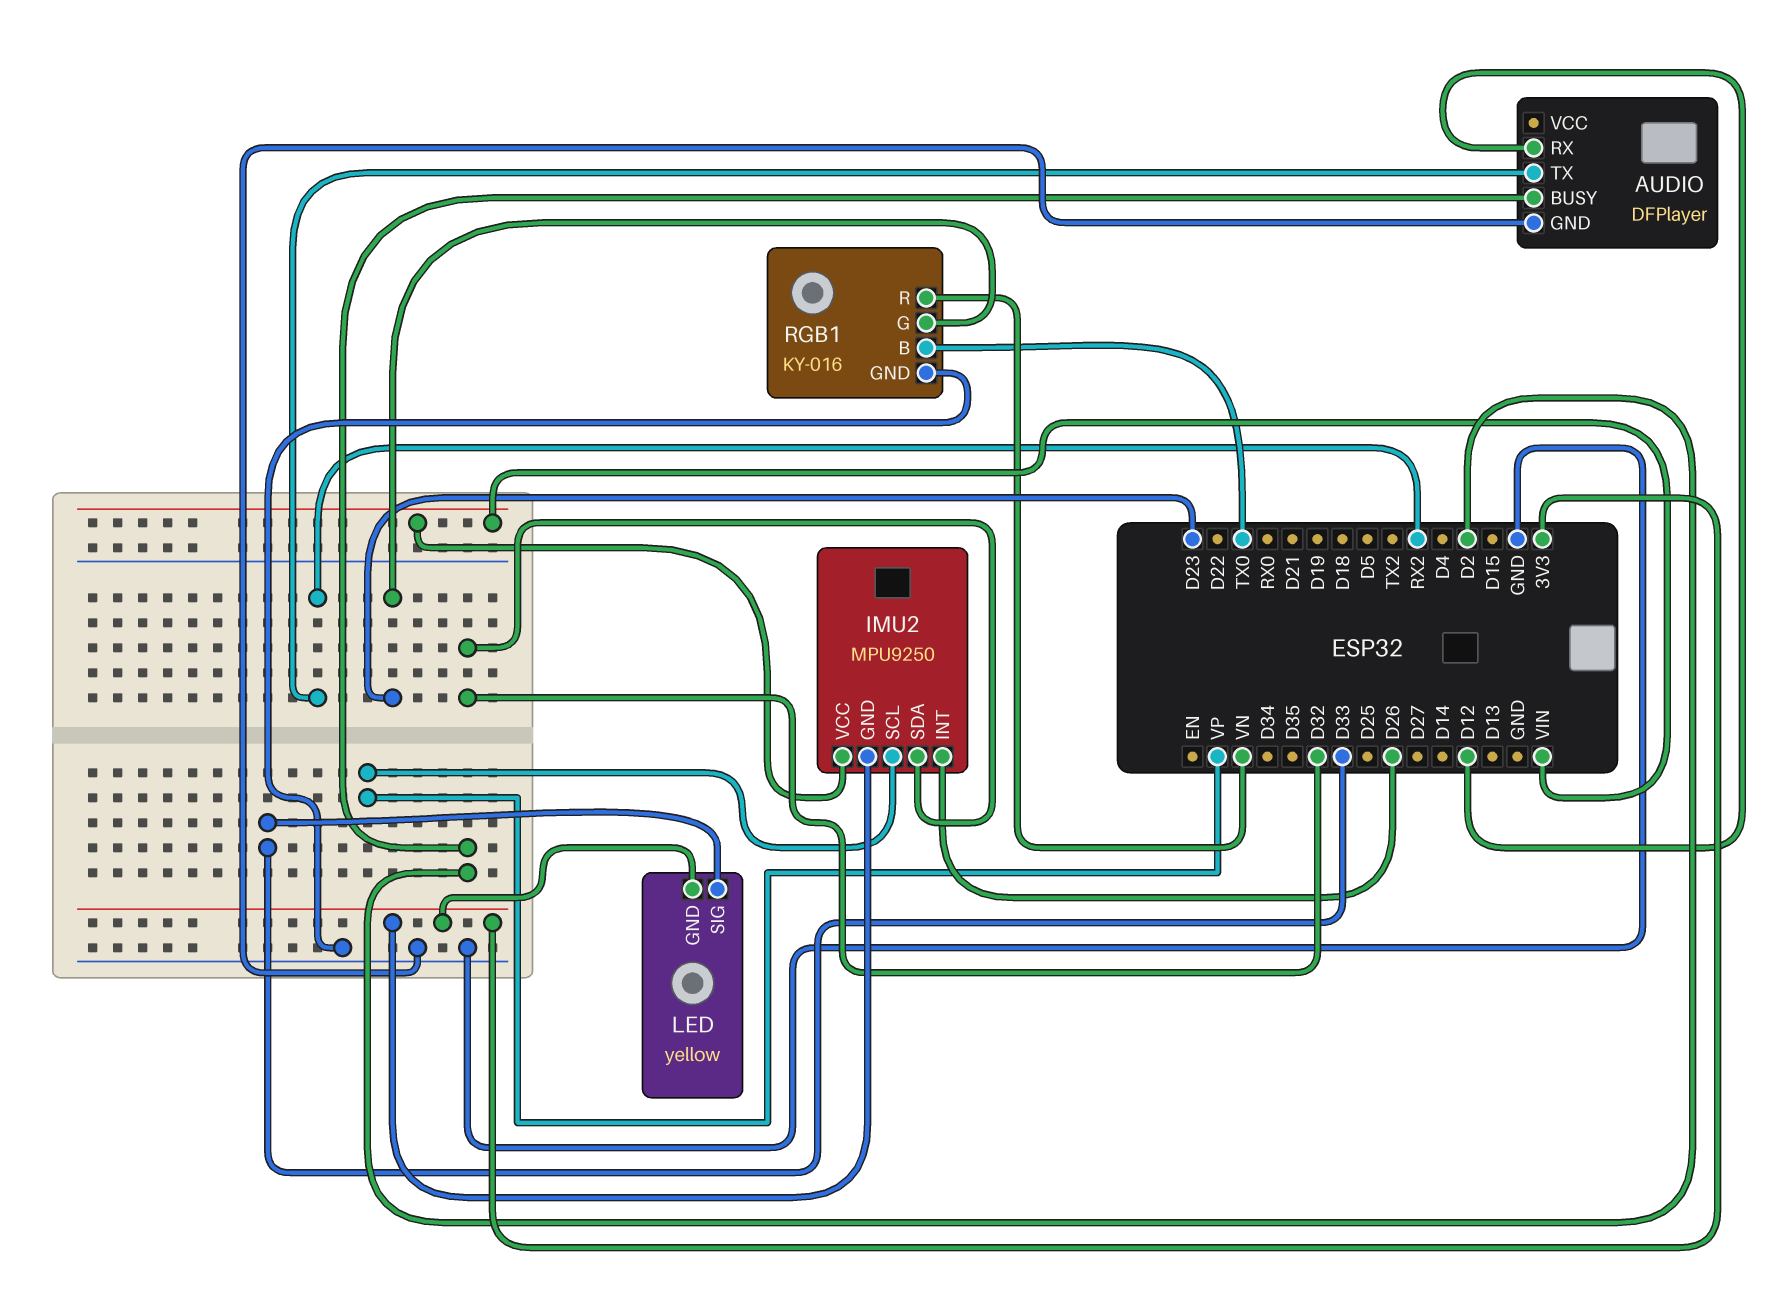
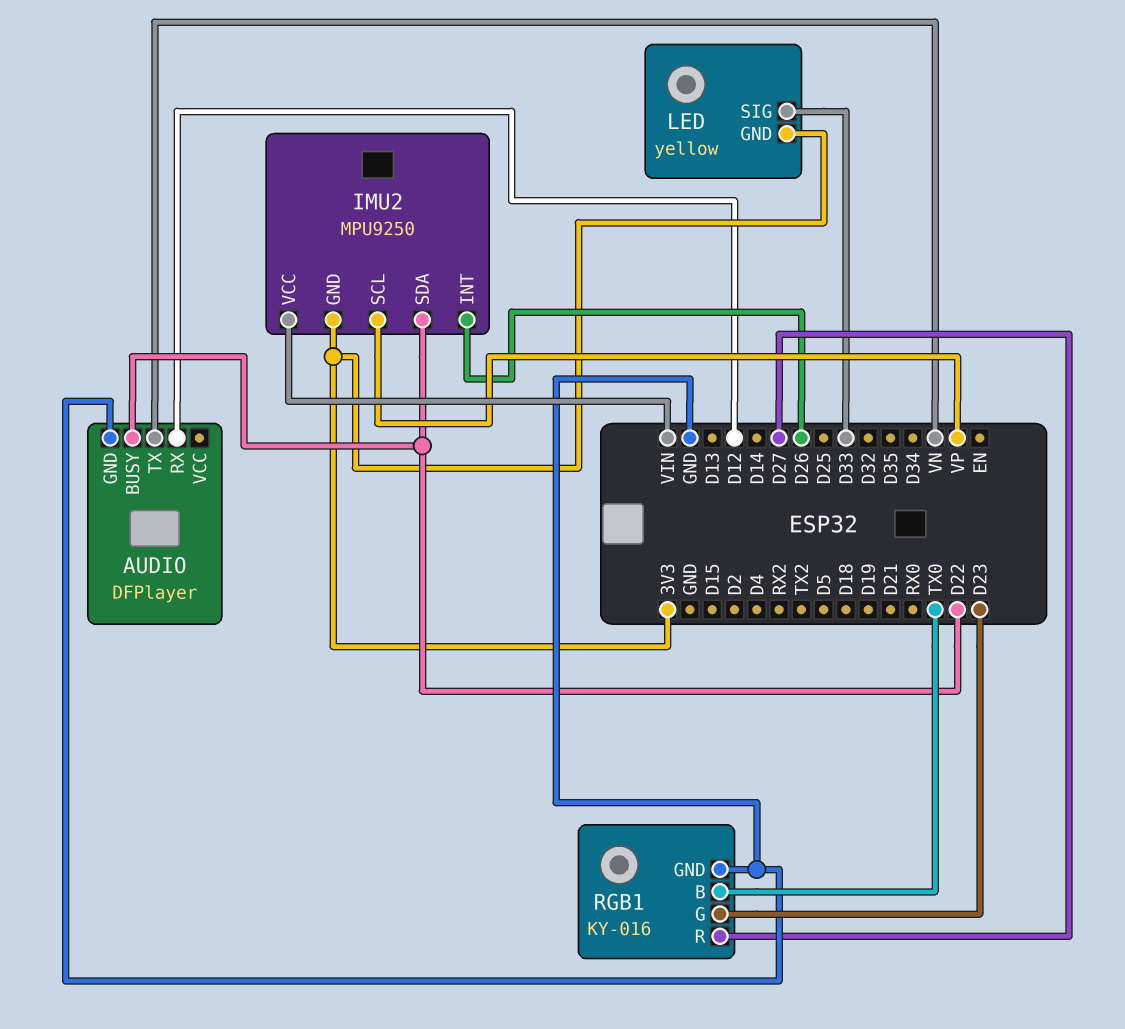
AUDIO pin BUSY: D2 -> D22
AUDIO pin TX: RX2 -> VN
IMU2 pin SDA: D32 -> D22
RGB1 pin R: VN -> D27

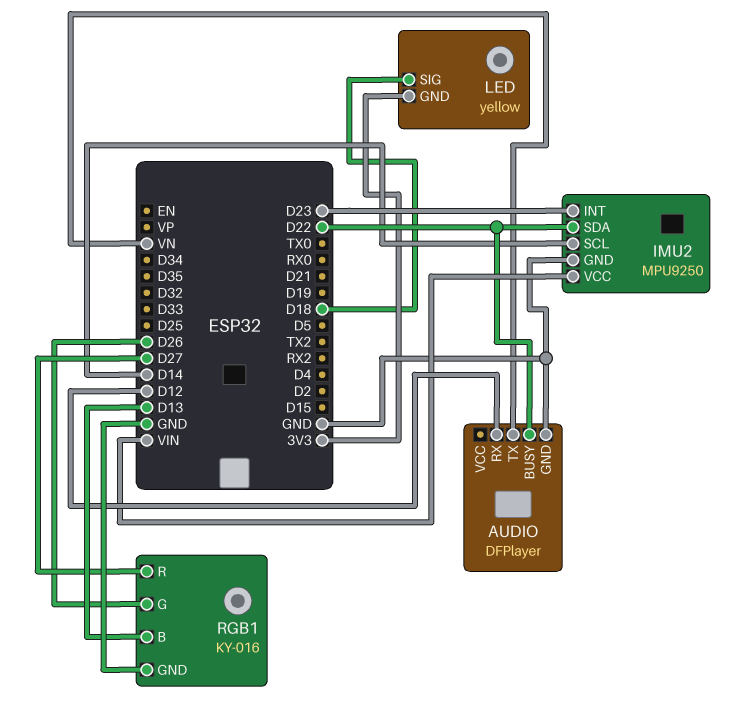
IMU2 pin GND: 3V3 -> GND
IMU2 pin INT: D26 -> D23
IMU2 pin SCL: VP -> D14
LED pin SIG: D33 -> D18
RGB1 pin B: TX0 -> D13
RGB1 pin G: D23 -> D26

